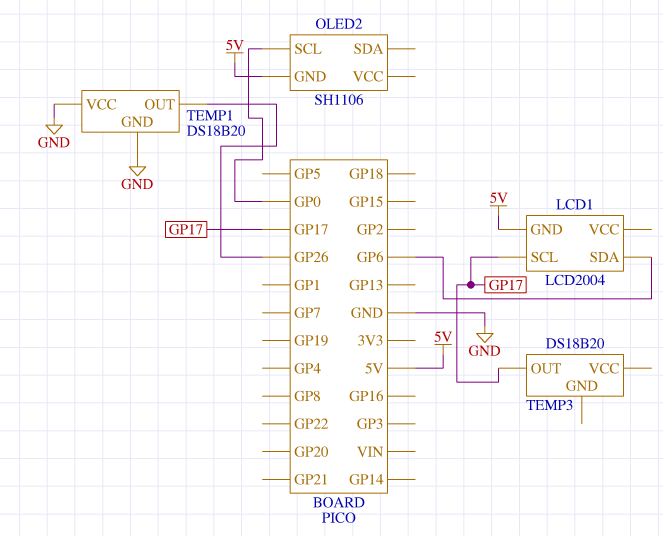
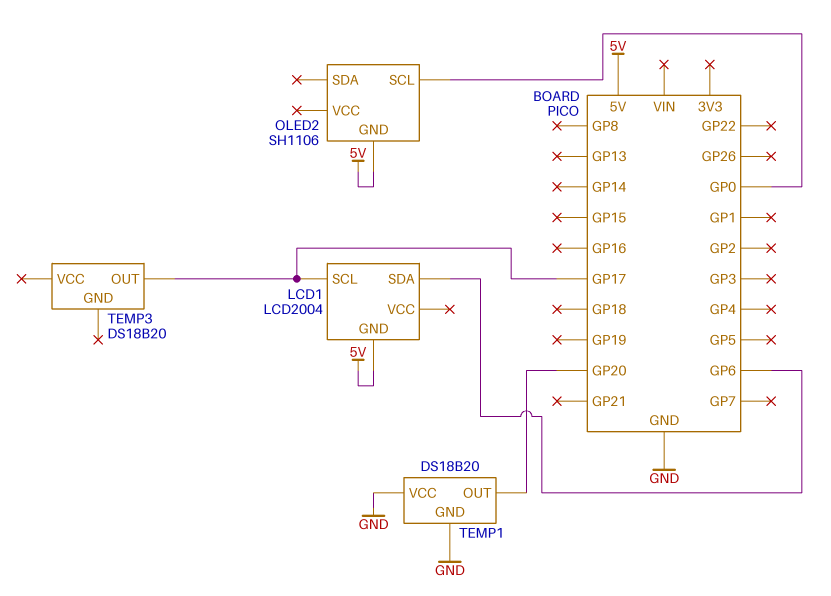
TEMP1 pin OUT: GP26 -> GP20

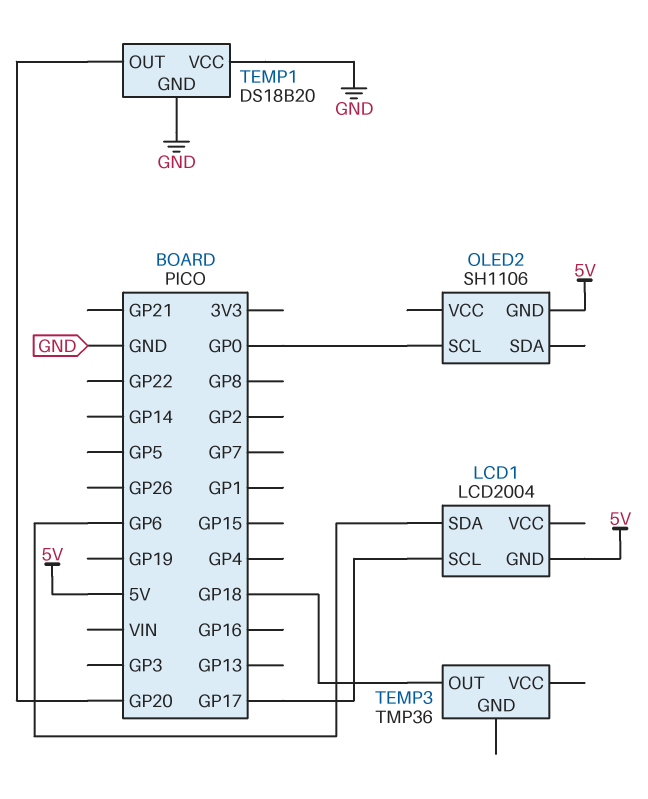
TEMP3: DS18B20 -> TMP36
TEMP3 pin OUT: GP17 -> GP18

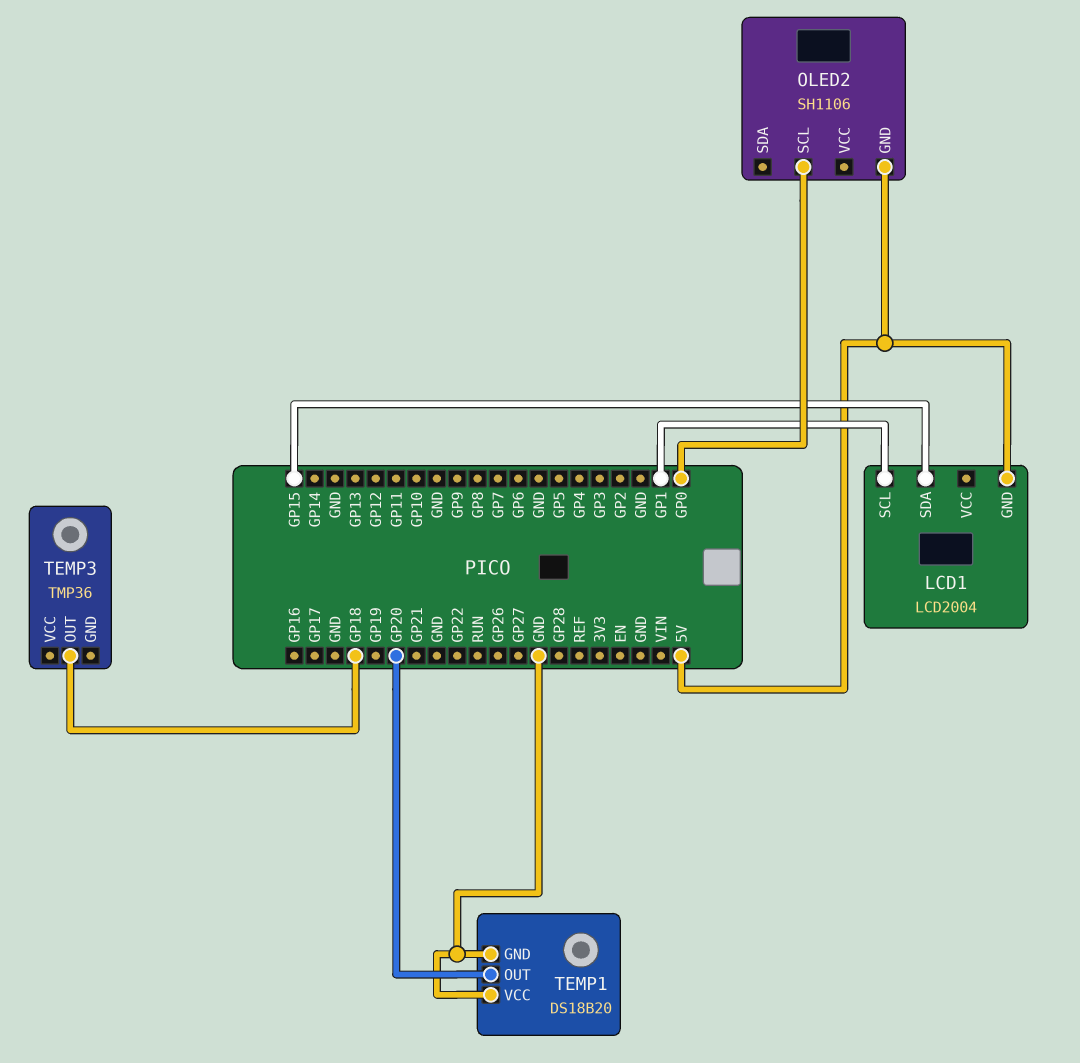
LCD1 pin SCL: GP17 -> GP1
LCD1 pin SDA: GP6 -> GP15

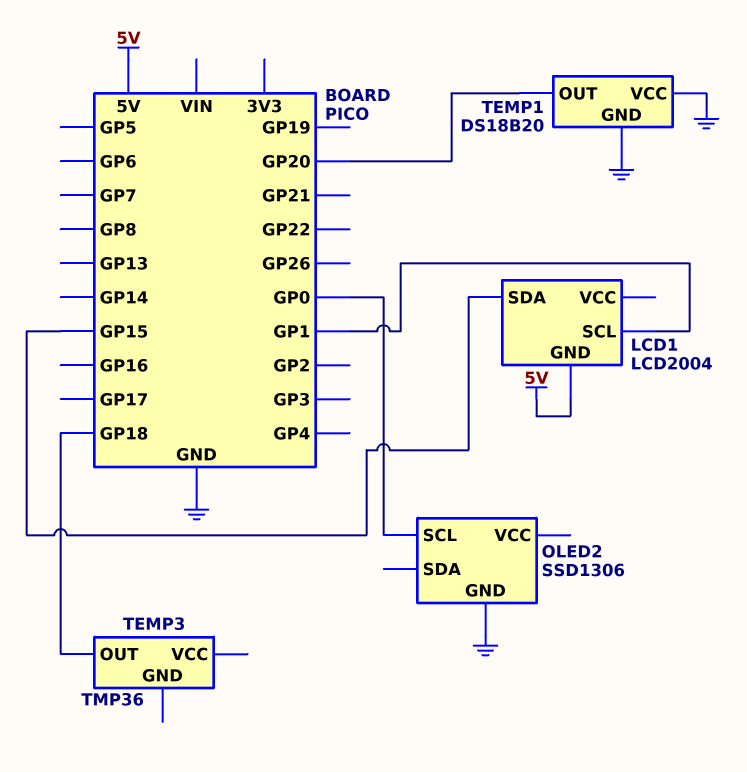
OLED2: SH1106 -> SSD1306
OLED2 pin GND: 5V -> GND

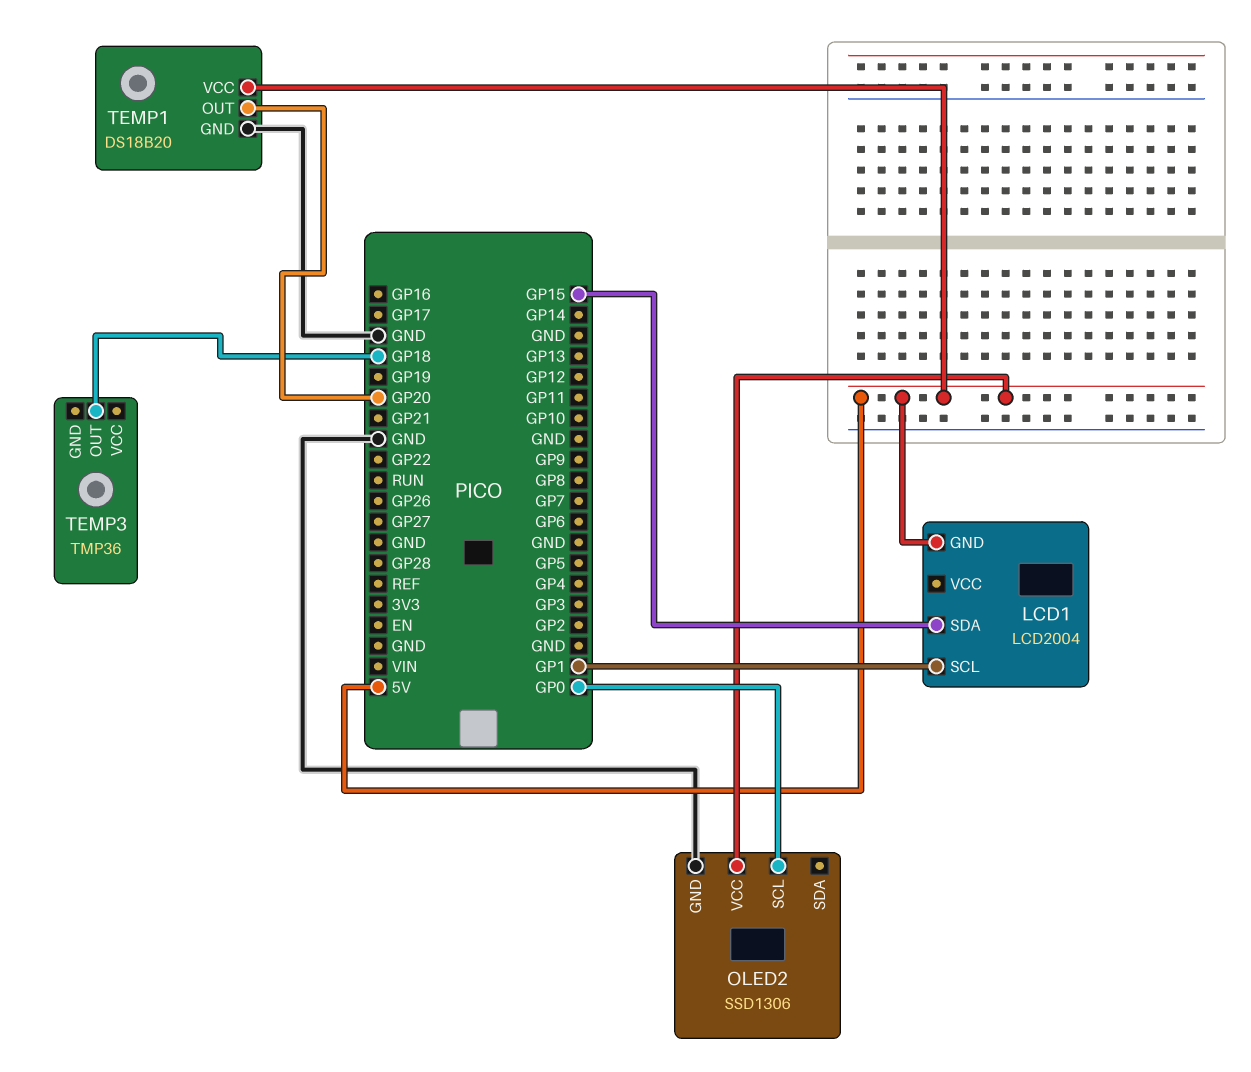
OLED2 pin VCC: none -> 5V
TEMP1 pin VCC: GND -> 5V

